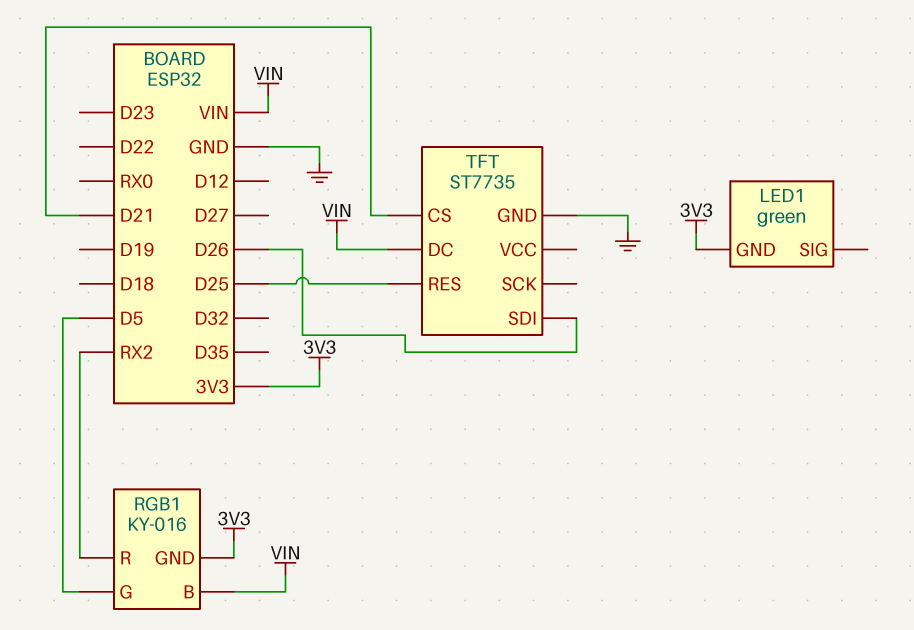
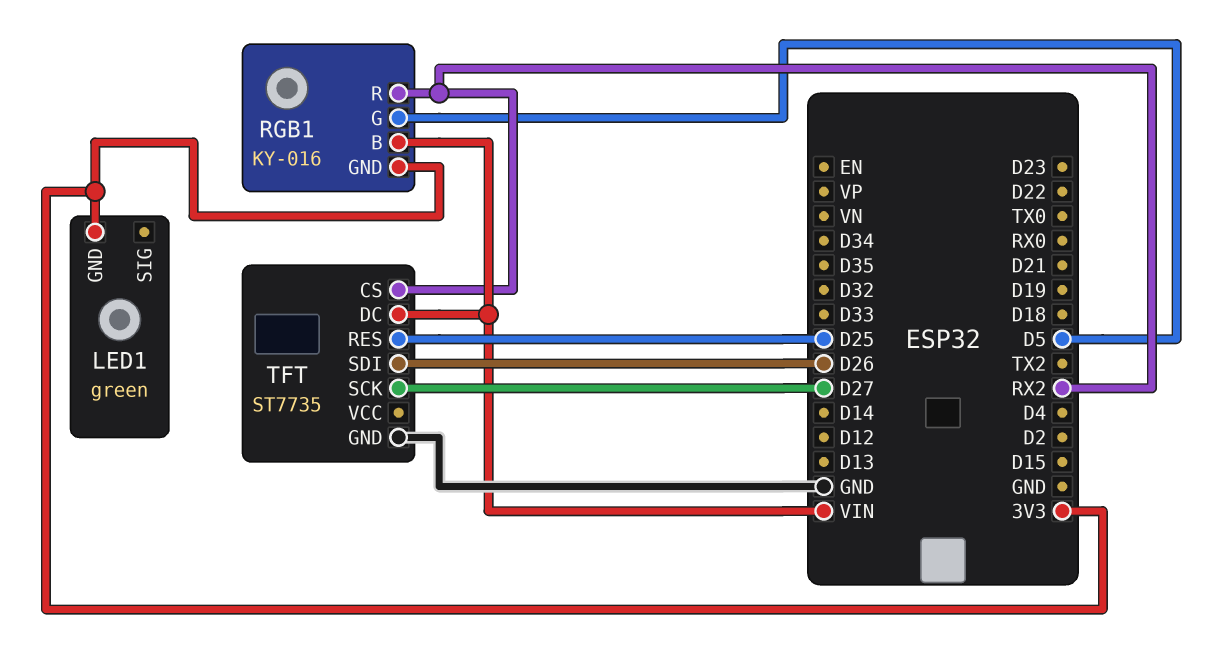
TFT pin CS: D21 -> RX2
TFT pin SCK: none -> D27

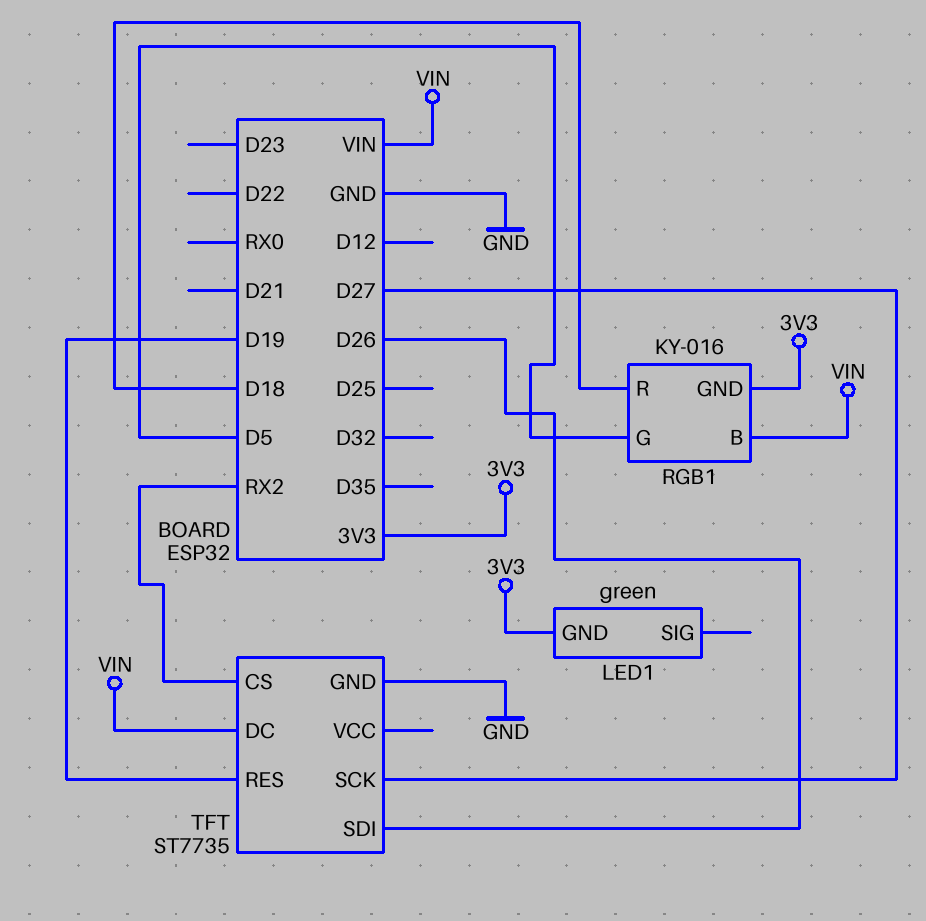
RGB1 pin R: RX2 -> D18
TFT pin RES: D25 -> D19

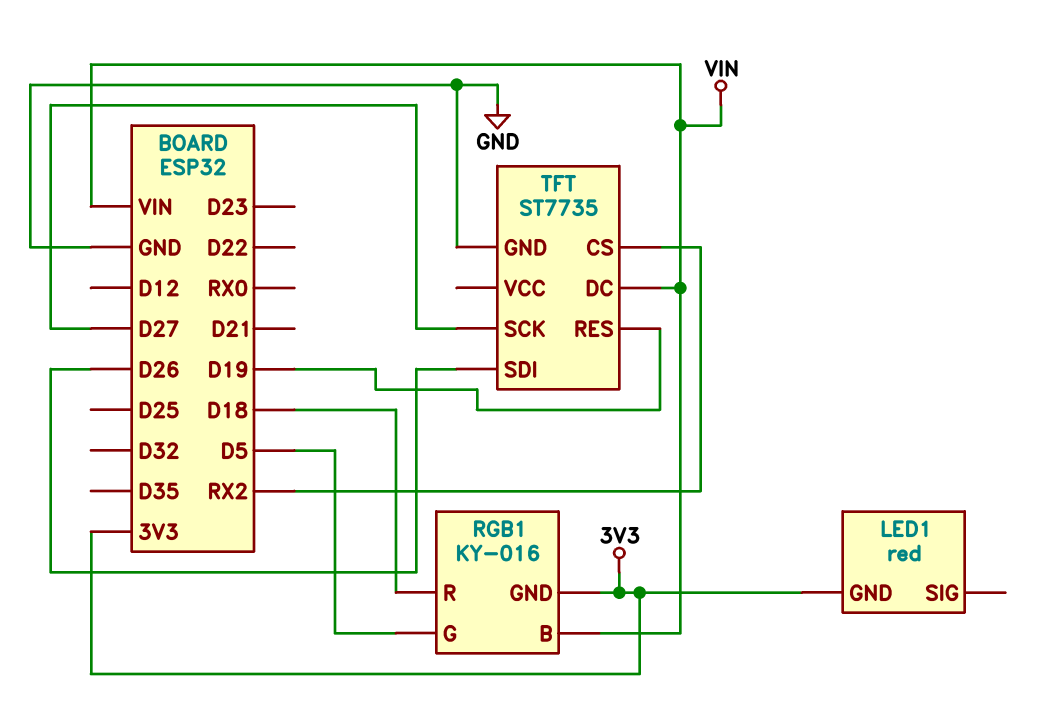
LED1: green -> red

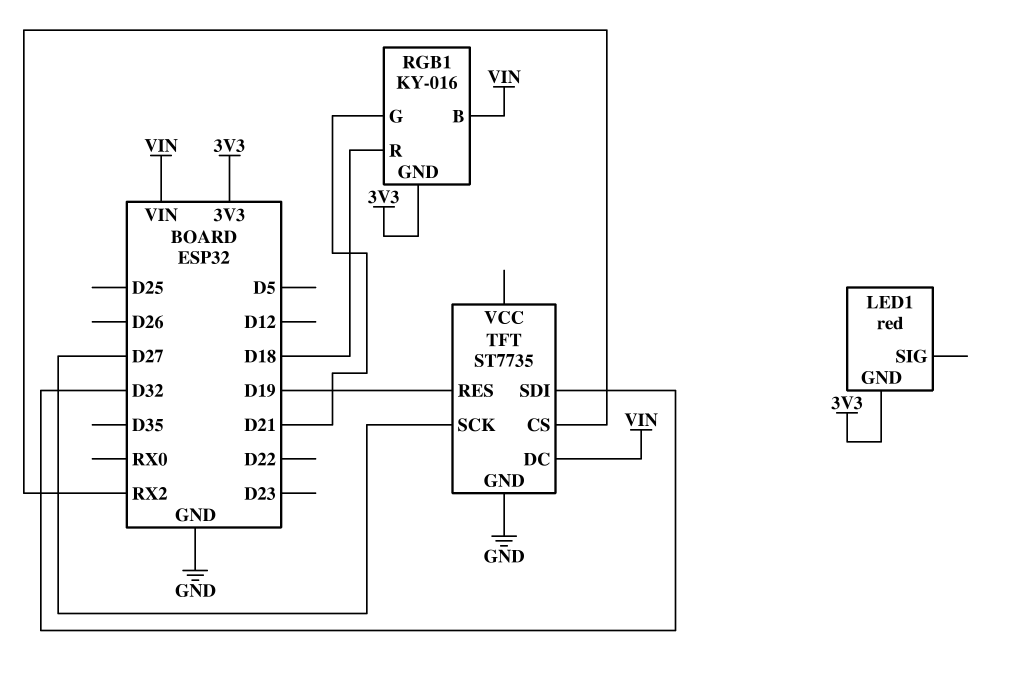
RGB1 pin G: D5 -> D21
TFT pin SDI: D26 -> D32

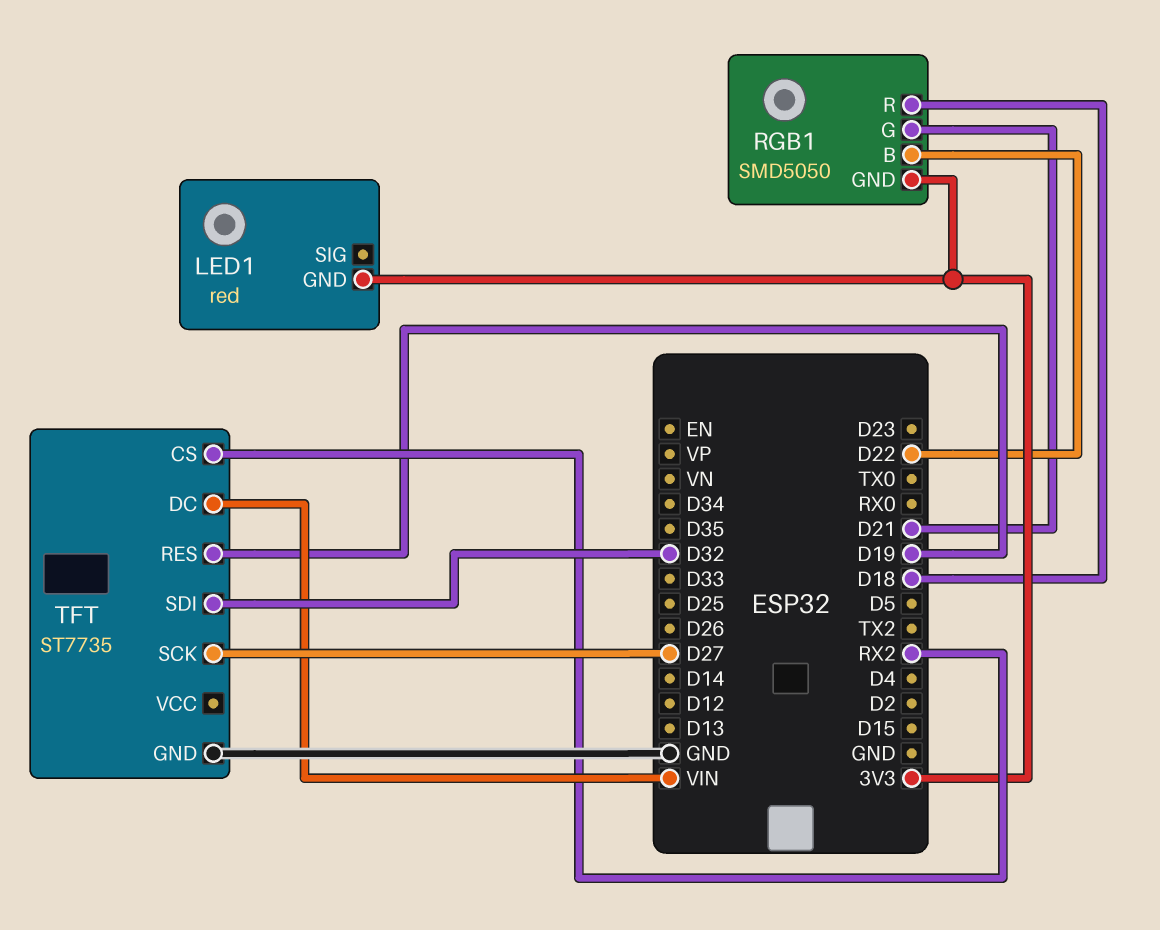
RGB1: KY-016 -> SMD5050
RGB1 pin B: VIN -> D22

